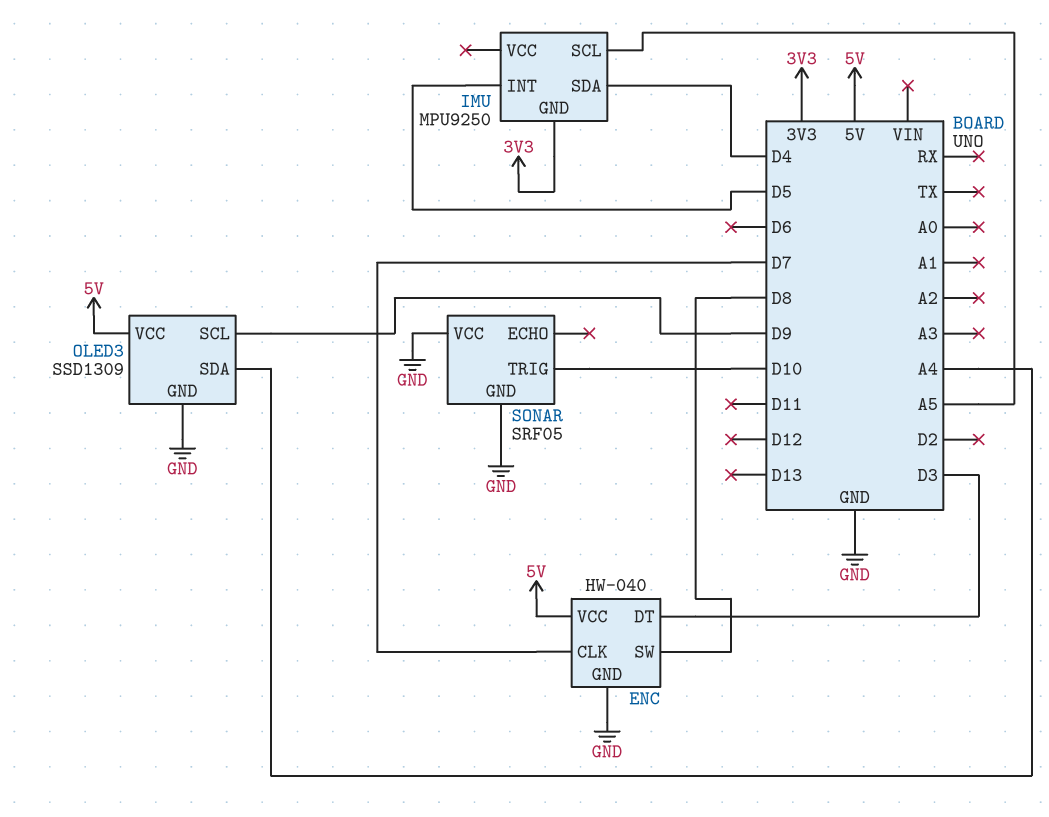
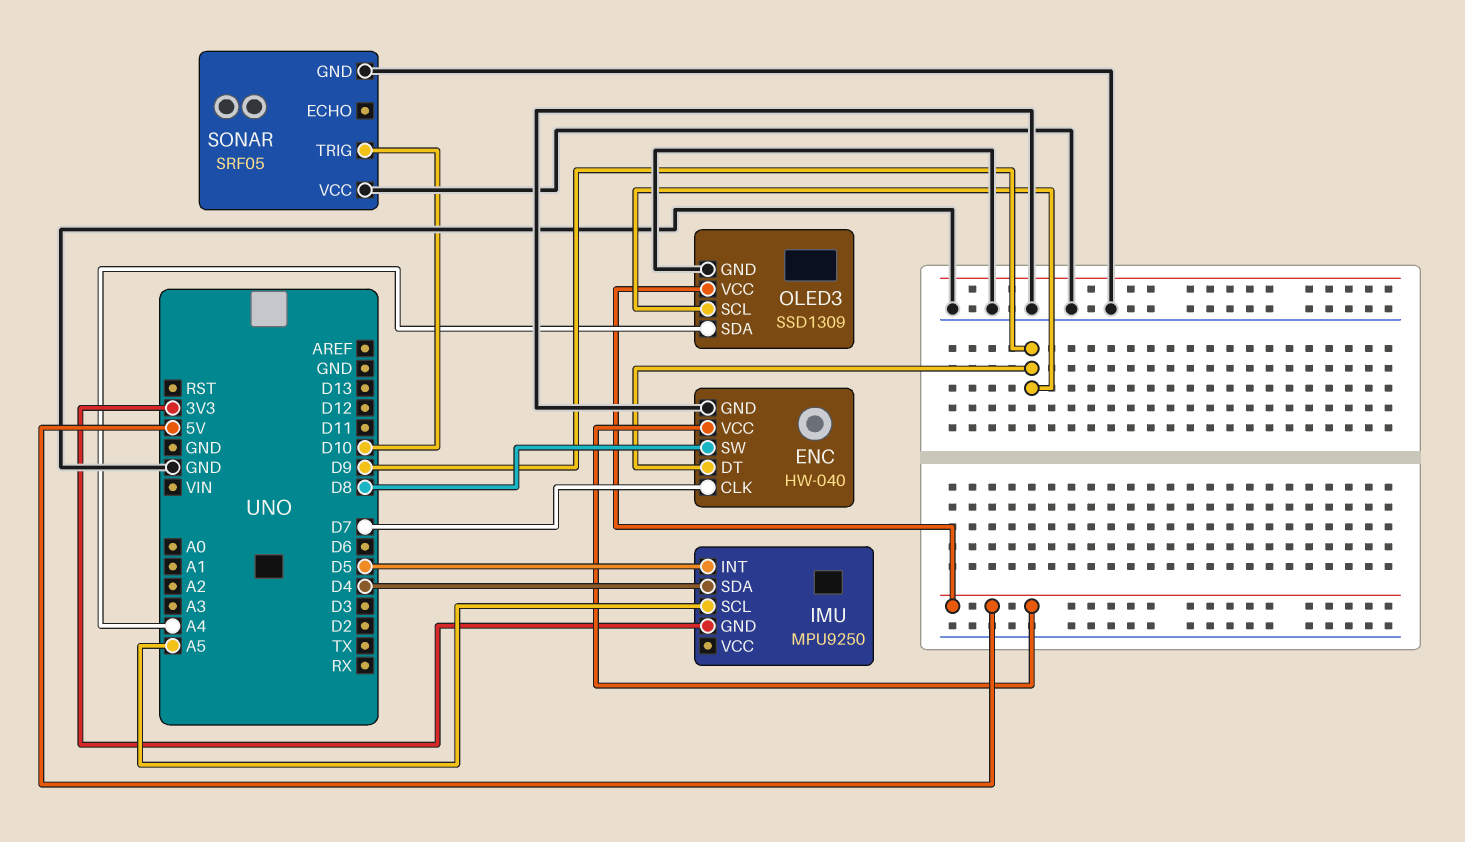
ENC pin DT: D3 -> D9

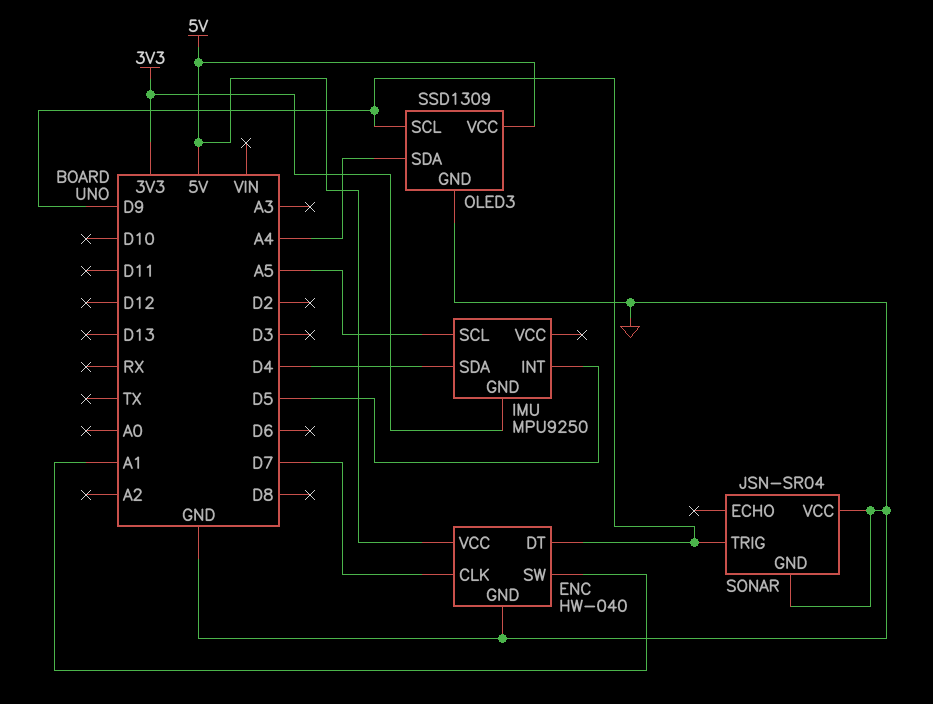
ENC pin SW: D8 -> A1
SONAR: SRF05 -> JSN-SR04
SONAR pin TRIG: D10 -> D9

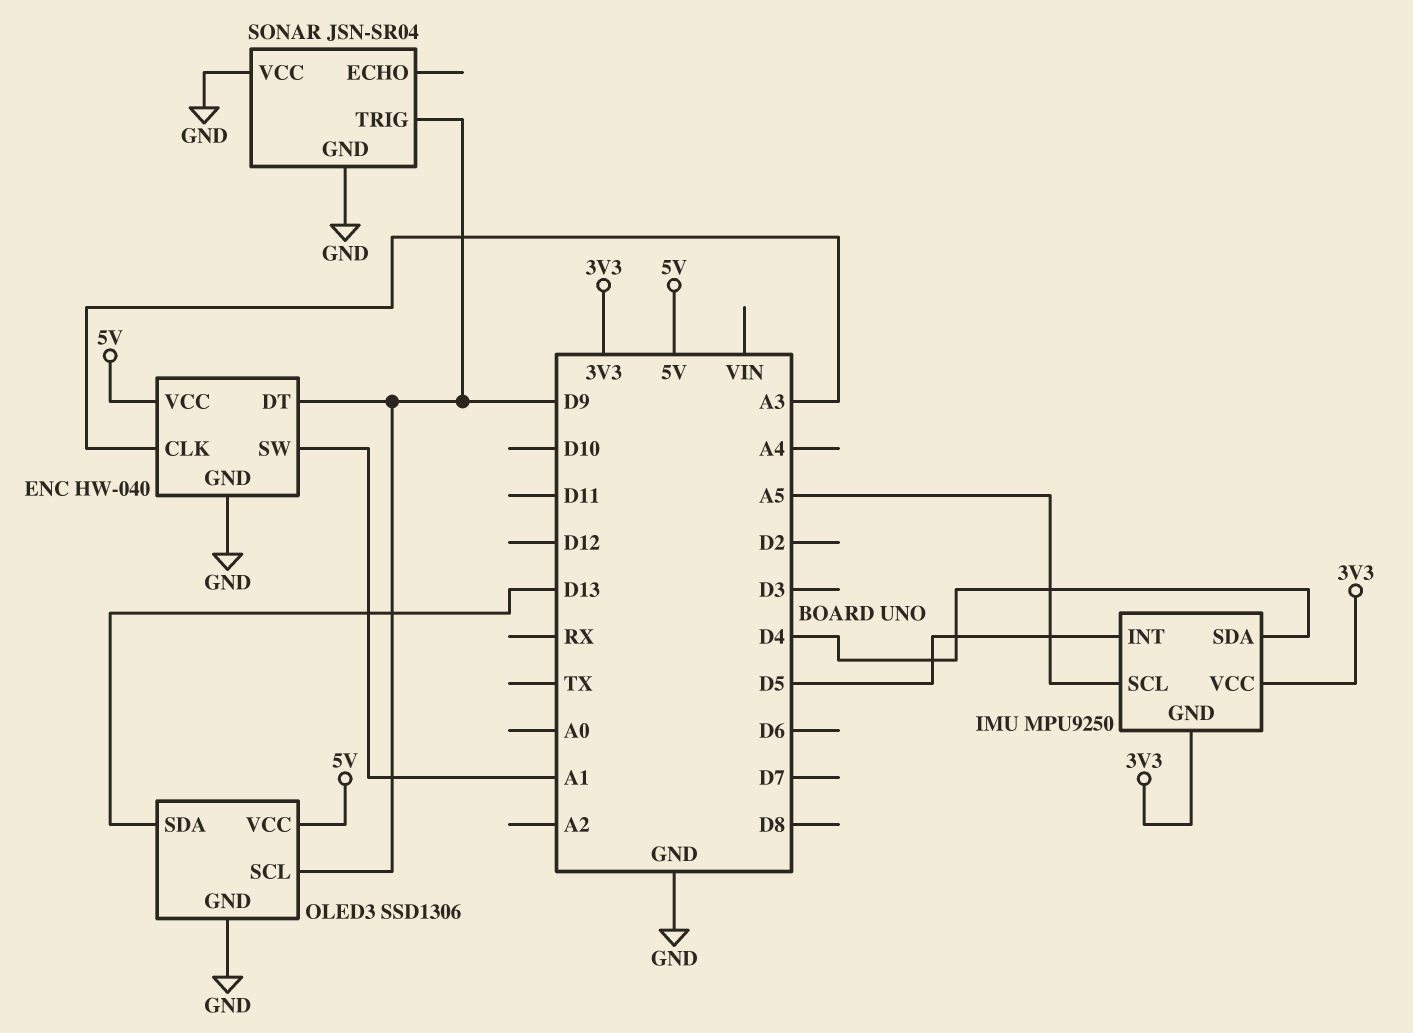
ENC pin CLK: D7 -> A3
IMU pin VCC: none -> 3V3
OLED3: SSD1309 -> SSD1306
OLED3 pin SDA: A4 -> D13

